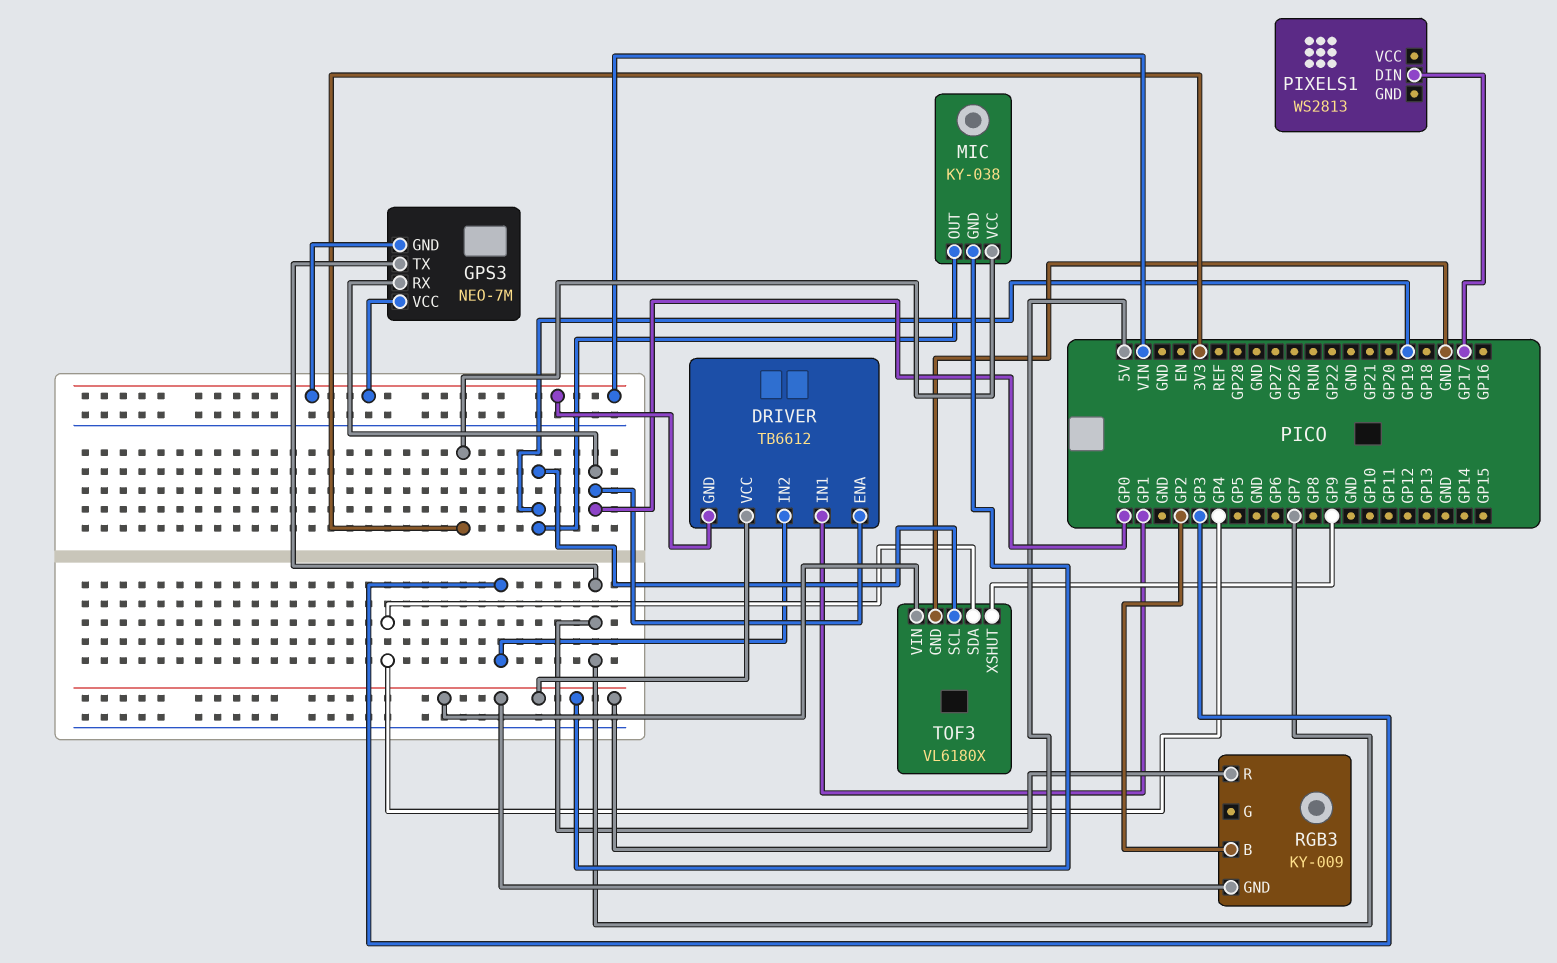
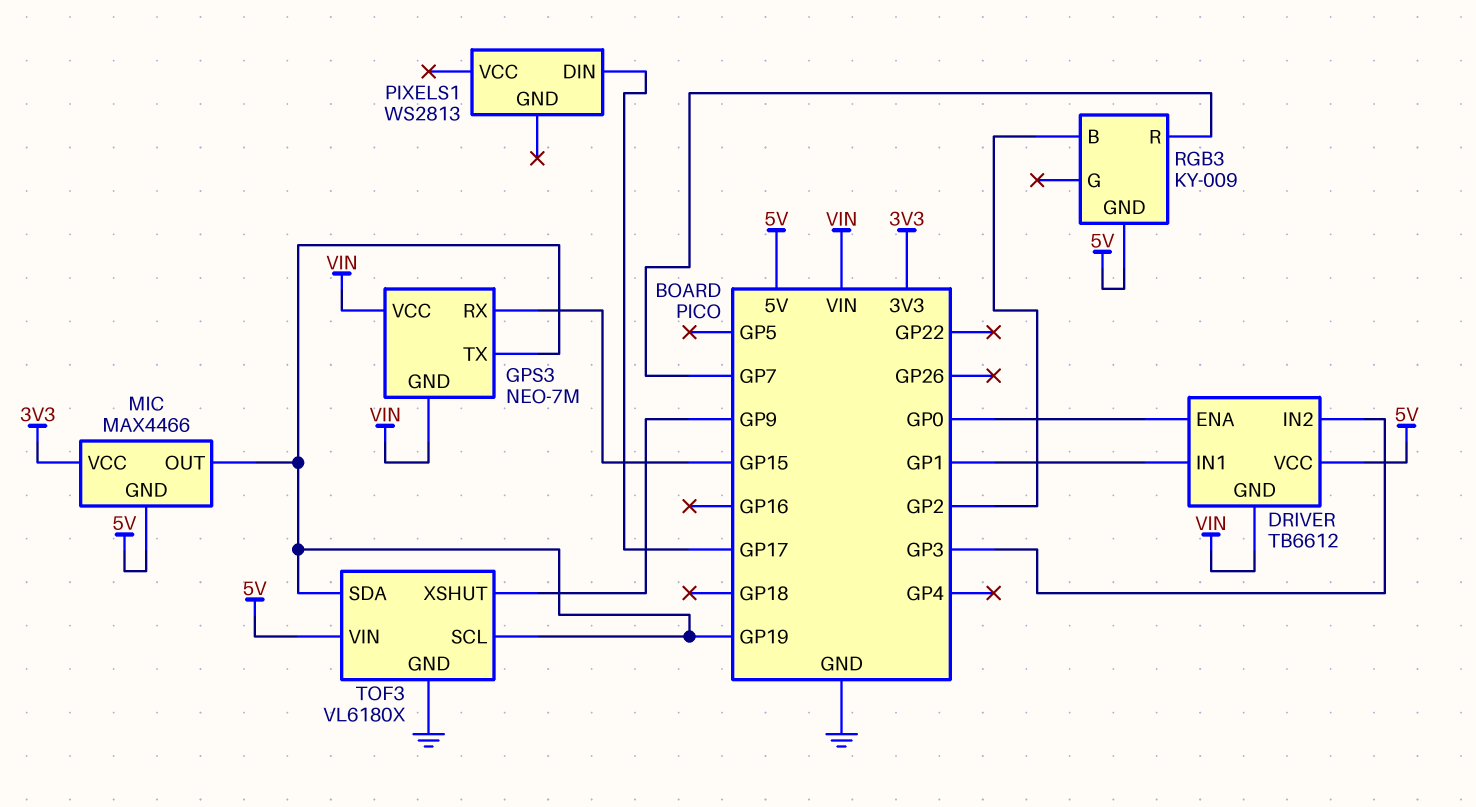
GPS3 pin RX: GP0 -> GP15
GPS3 pin TX: GP7 -> GP19
MIC: KY-038 -> MAX4466
TOF3 pin SDA: GP4 -> GP19

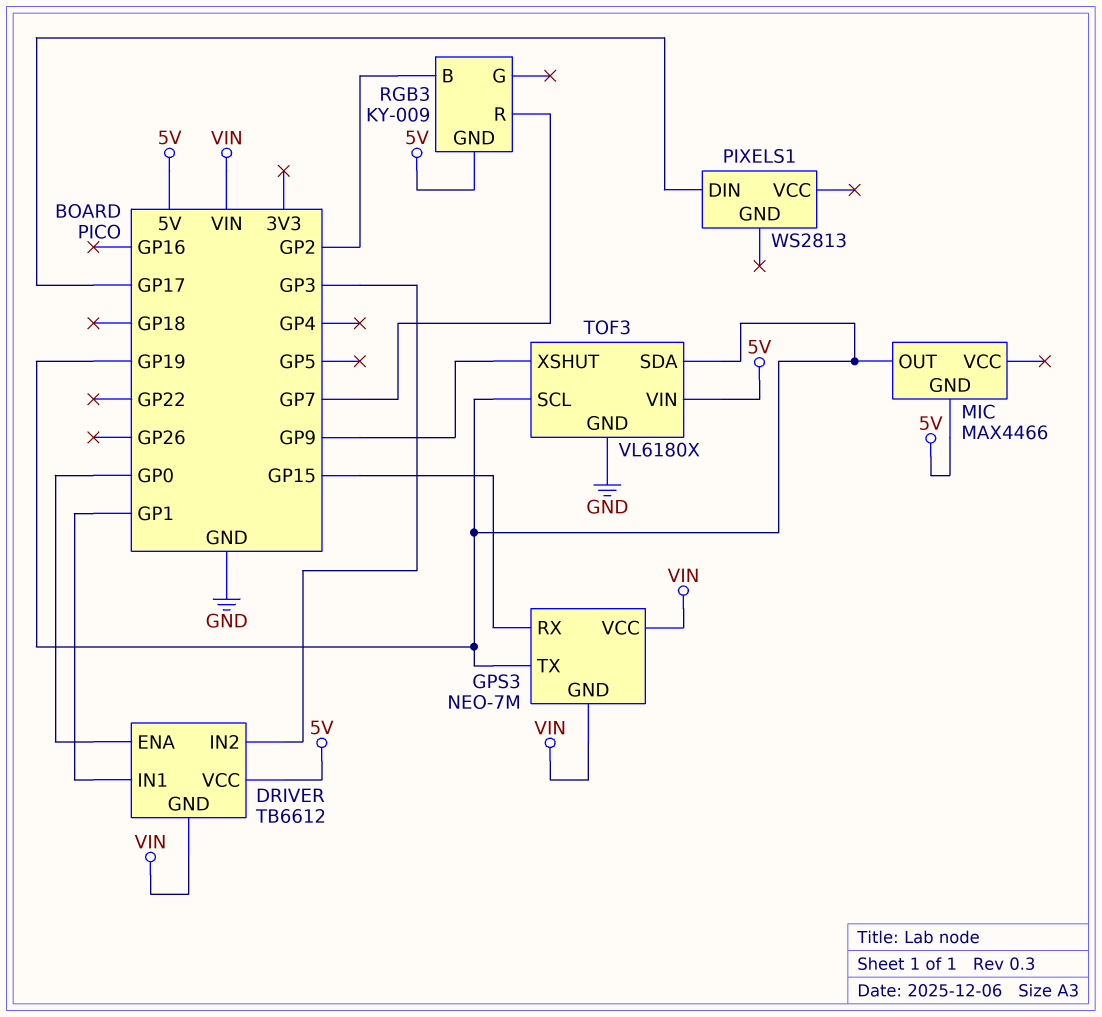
MIC pin VCC: 3V3 -> none

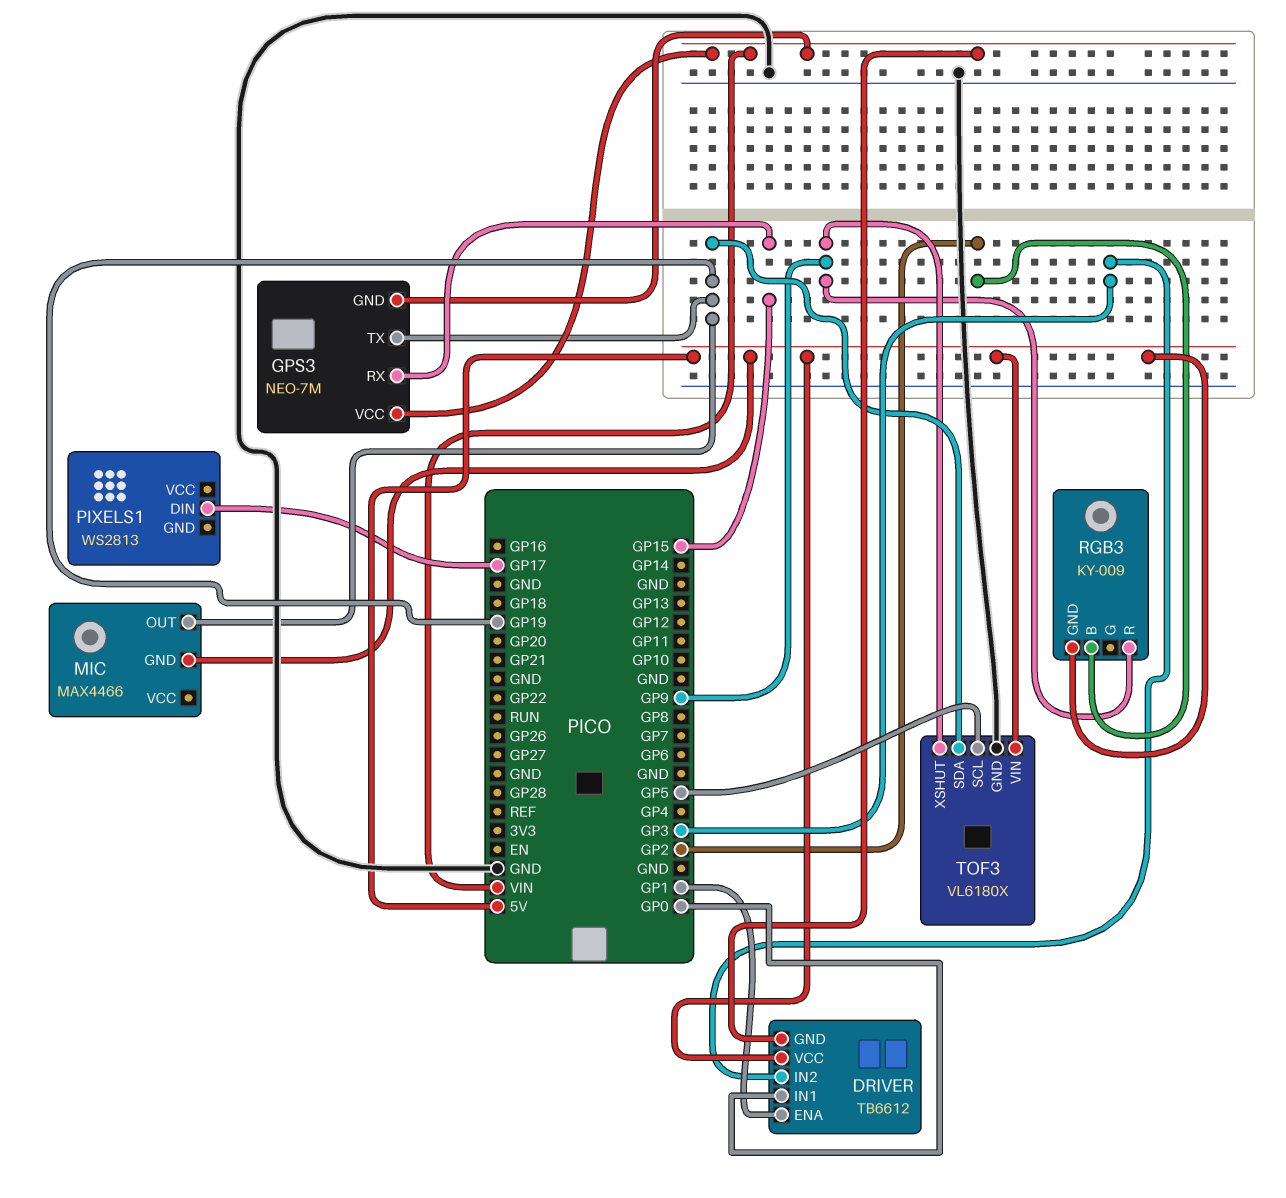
DRIVER pin ENA: GP0 -> GP1
DRIVER pin IN1: GP1 -> GP0
RGB3 pin R: GP7 -> GP9
TOF3 pin SCL: GP19 -> GP5

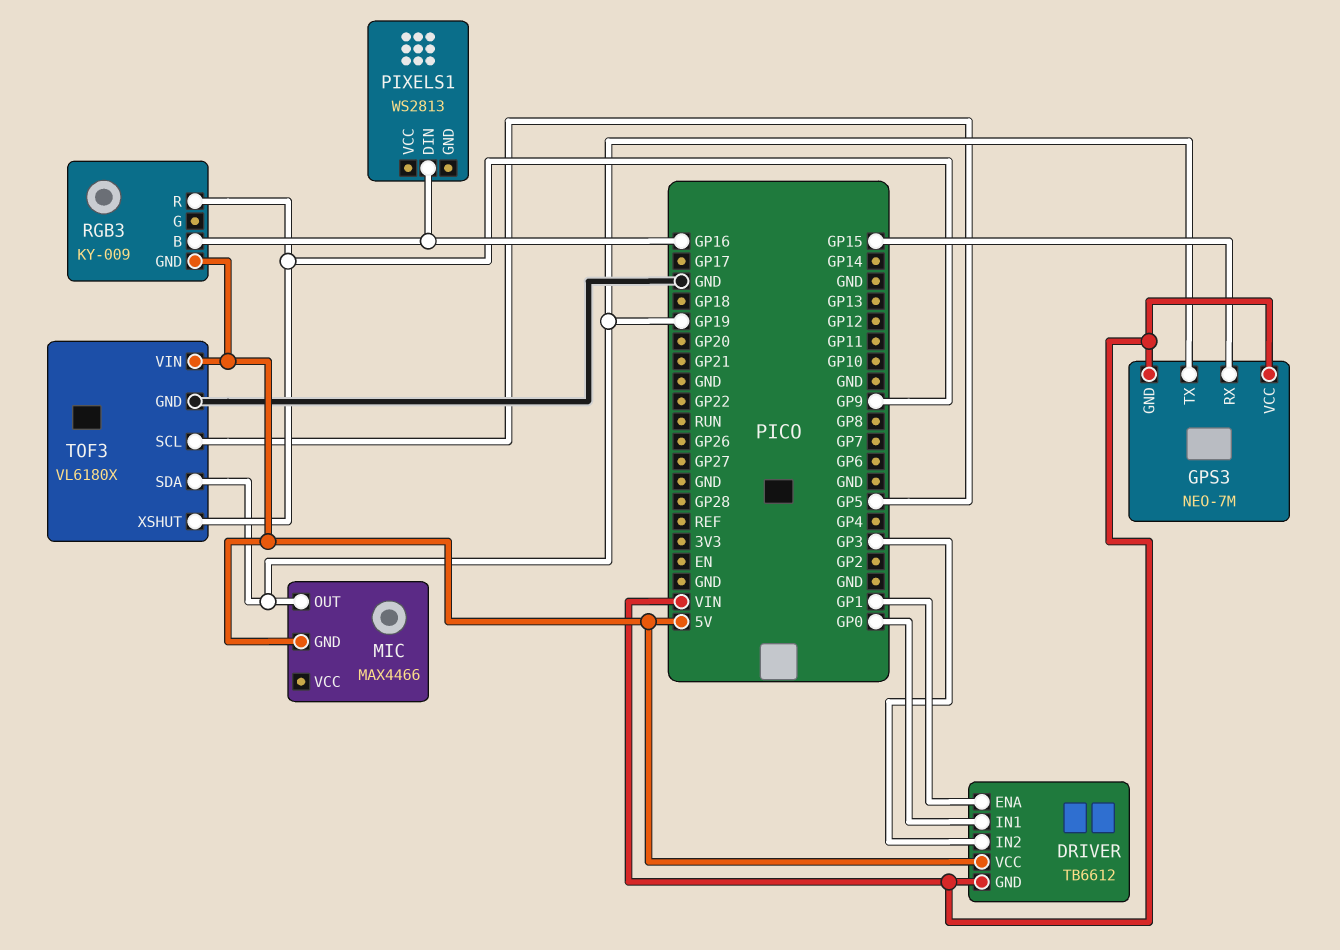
PIXELS1 pin DIN: GP17 -> GP16
RGB3 pin B: GP2 -> GP16

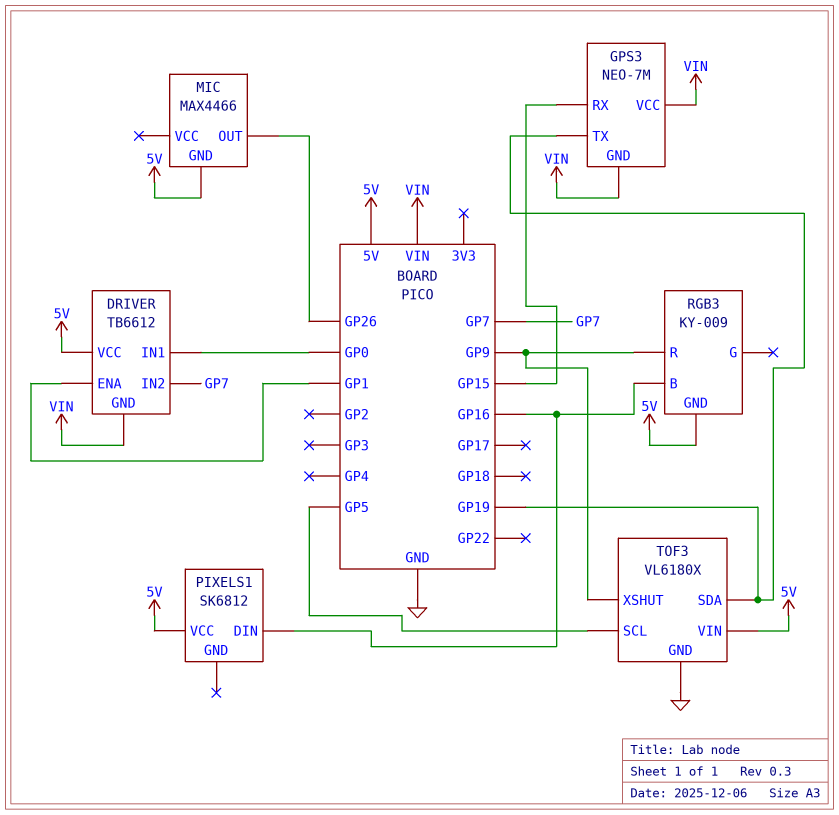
DRIVER pin IN2: GP3 -> GP7
MIC pin OUT: GP19 -> GP26
PIXELS1: WS2813 -> SK6812
PIXELS1 pin VCC: none -> 5V

